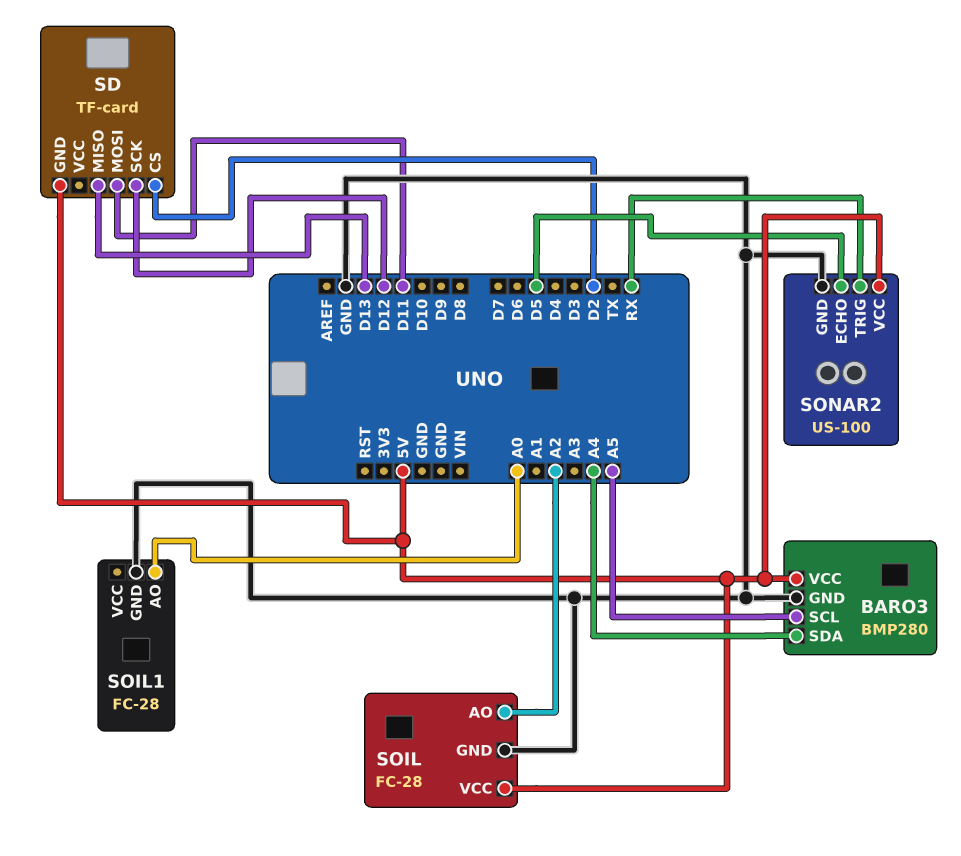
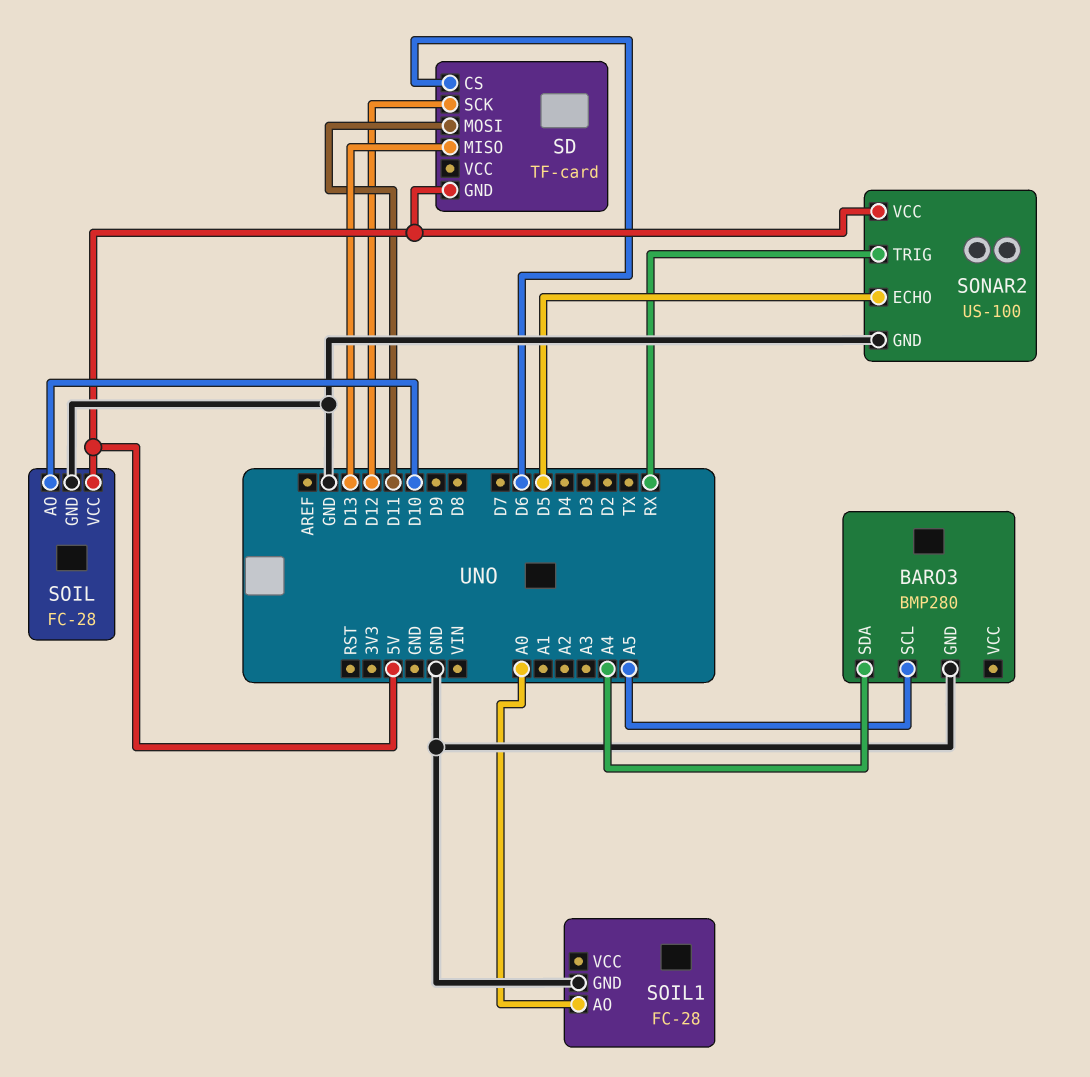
BARO3 pin VCC: 5V -> none
SD pin CS: D2 -> D6
SOIL pin AO: A2 -> D10

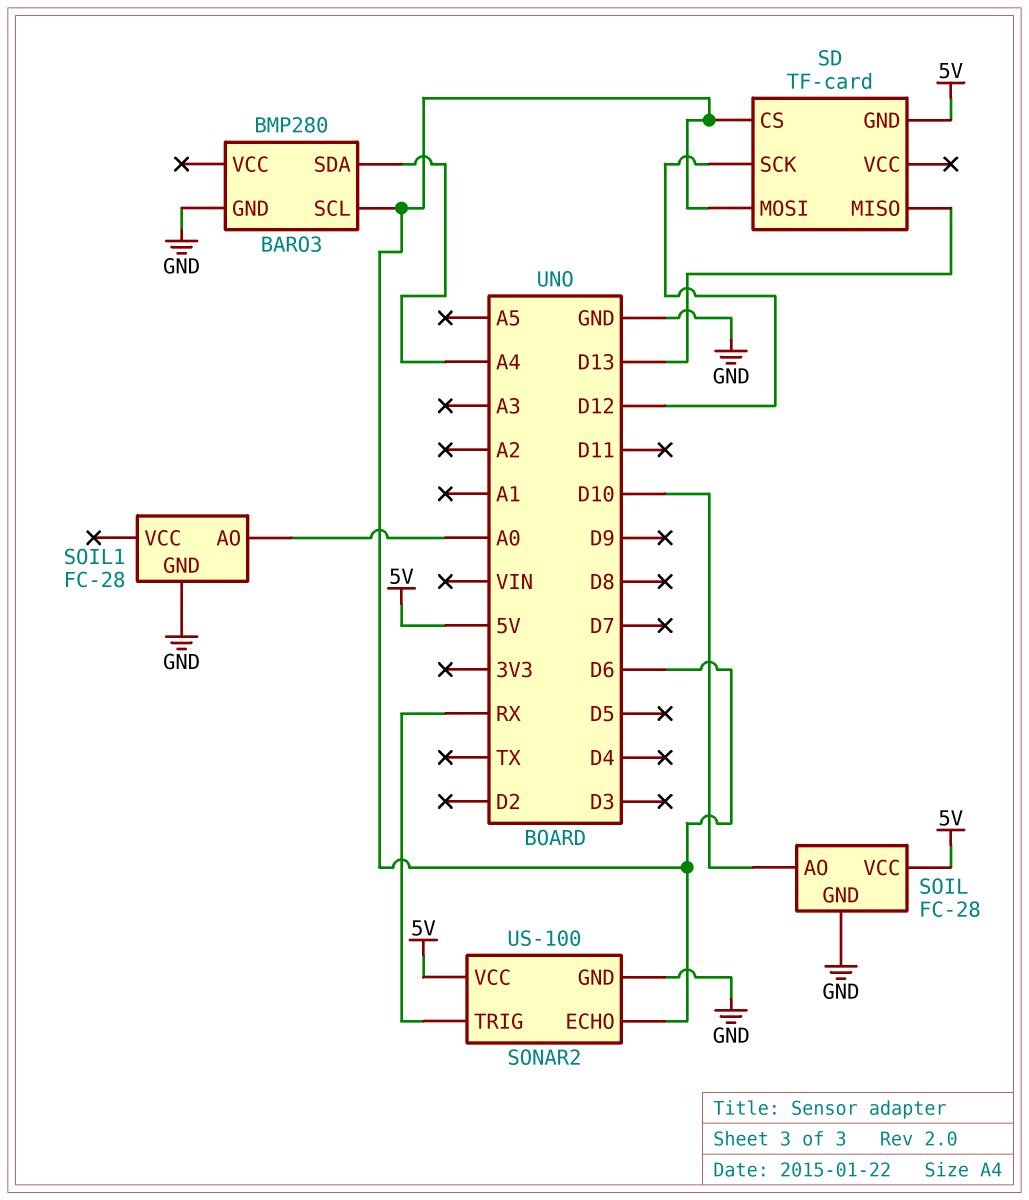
BARO3 pin SCL: A5 -> D6
SD pin MOSI: D11 -> D6
SONAR2 pin ECHO: D5 -> D6

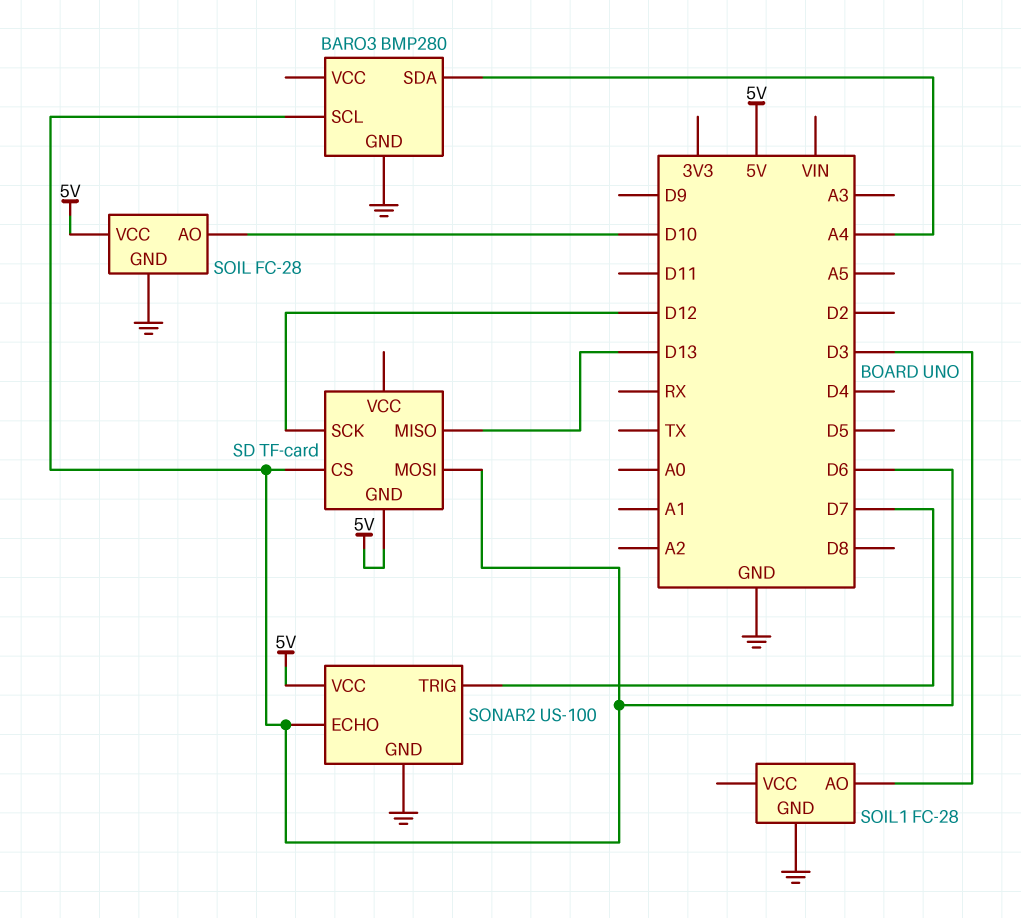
SOIL1 pin AO: A0 -> D3
SONAR2 pin TRIG: RX -> D7

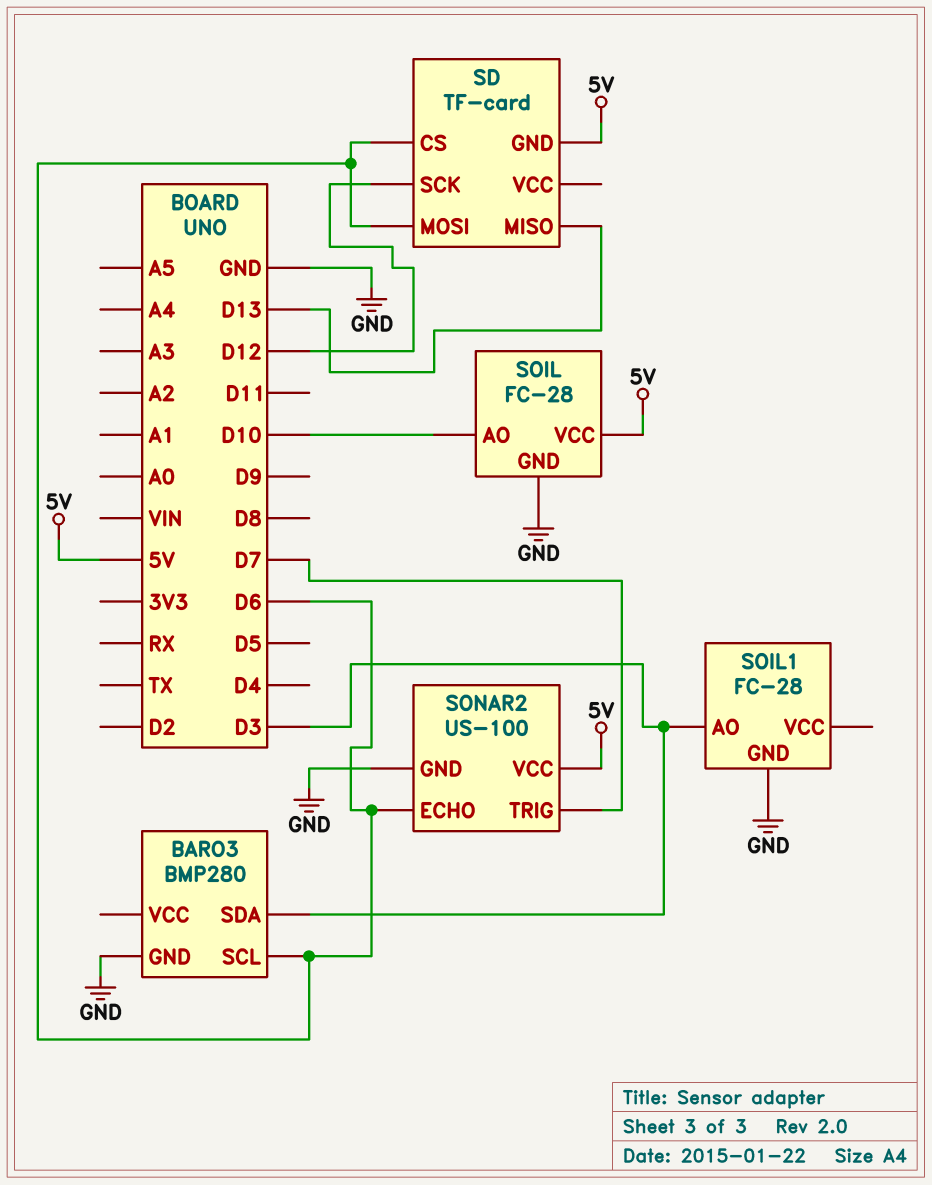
BARO3 pin SDA: A4 -> D3

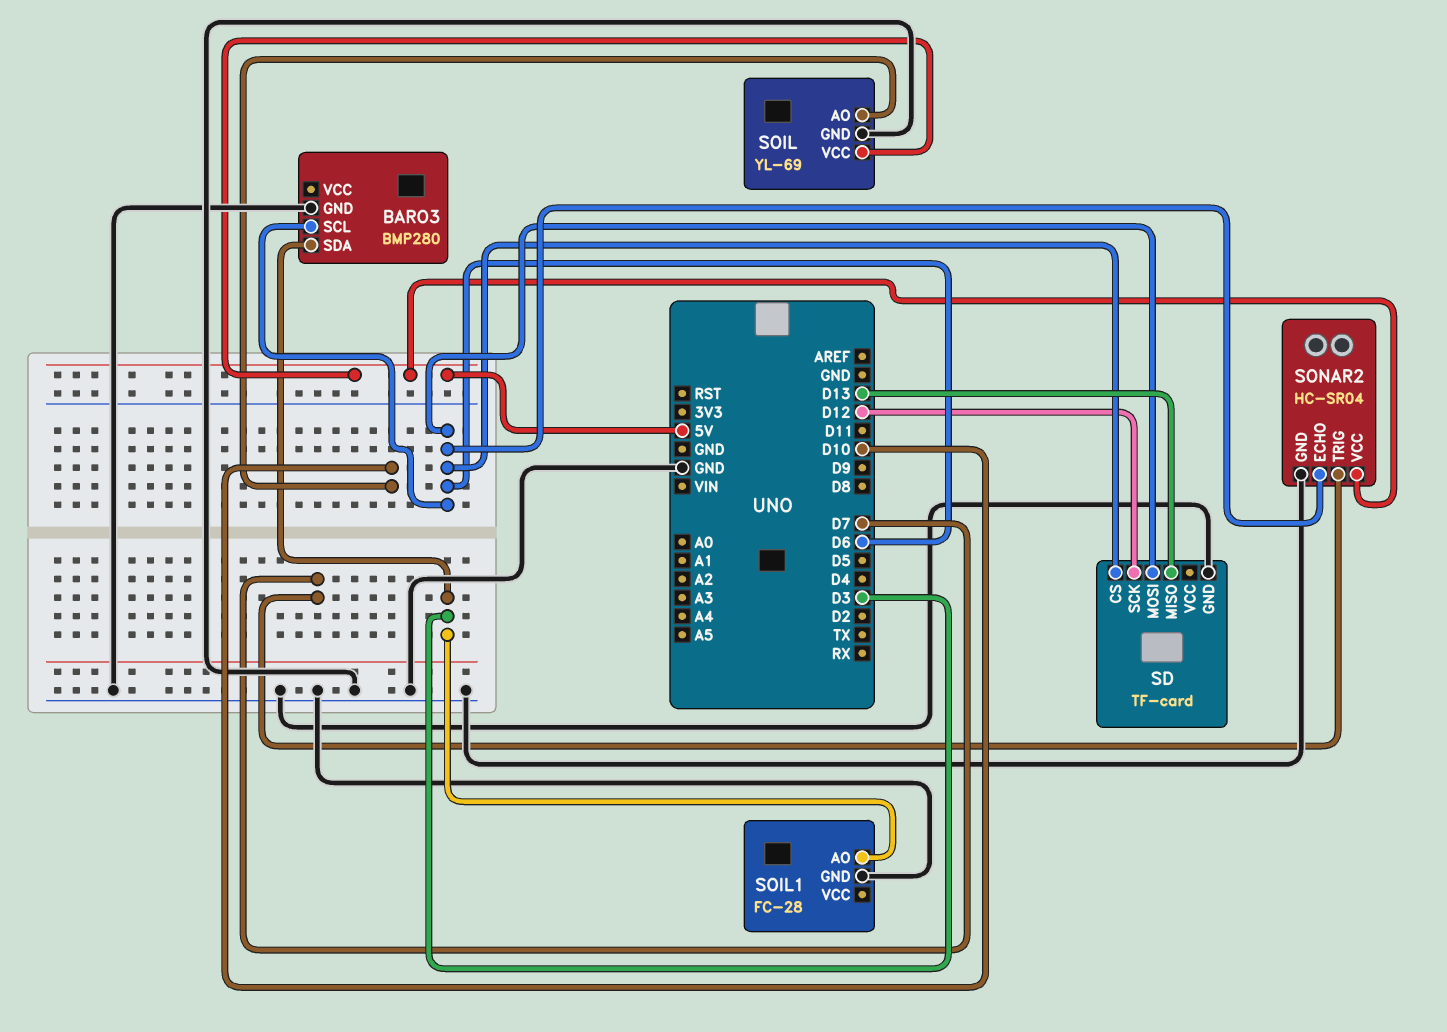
SD pin GND: 5V -> GND
SOIL: FC-28 -> YL-69
SONAR2: US-100 -> HC-SR04

